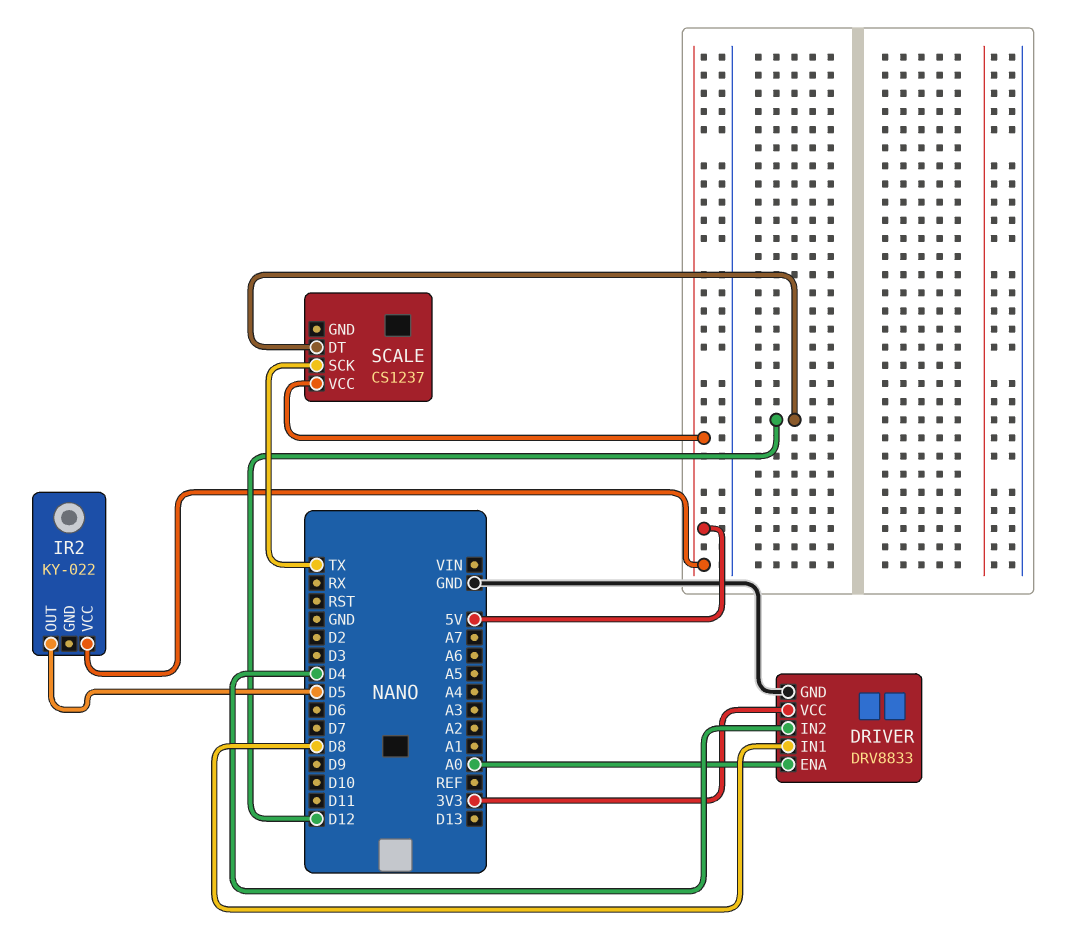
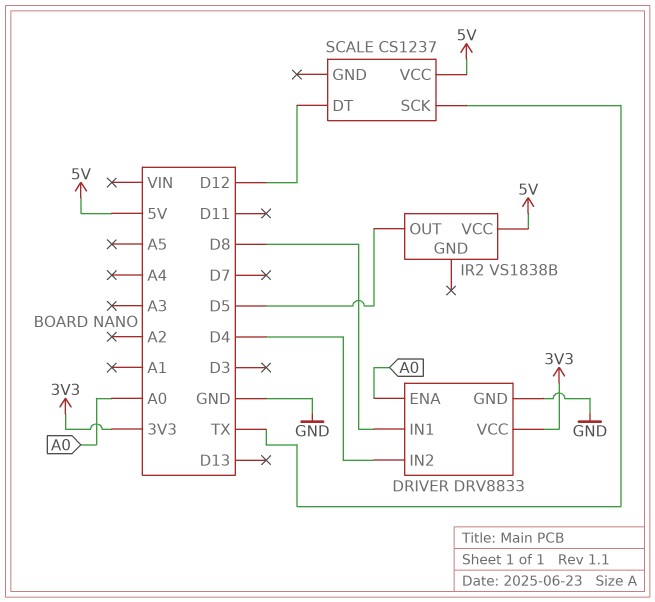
IR2: KY-022 -> VS1838B

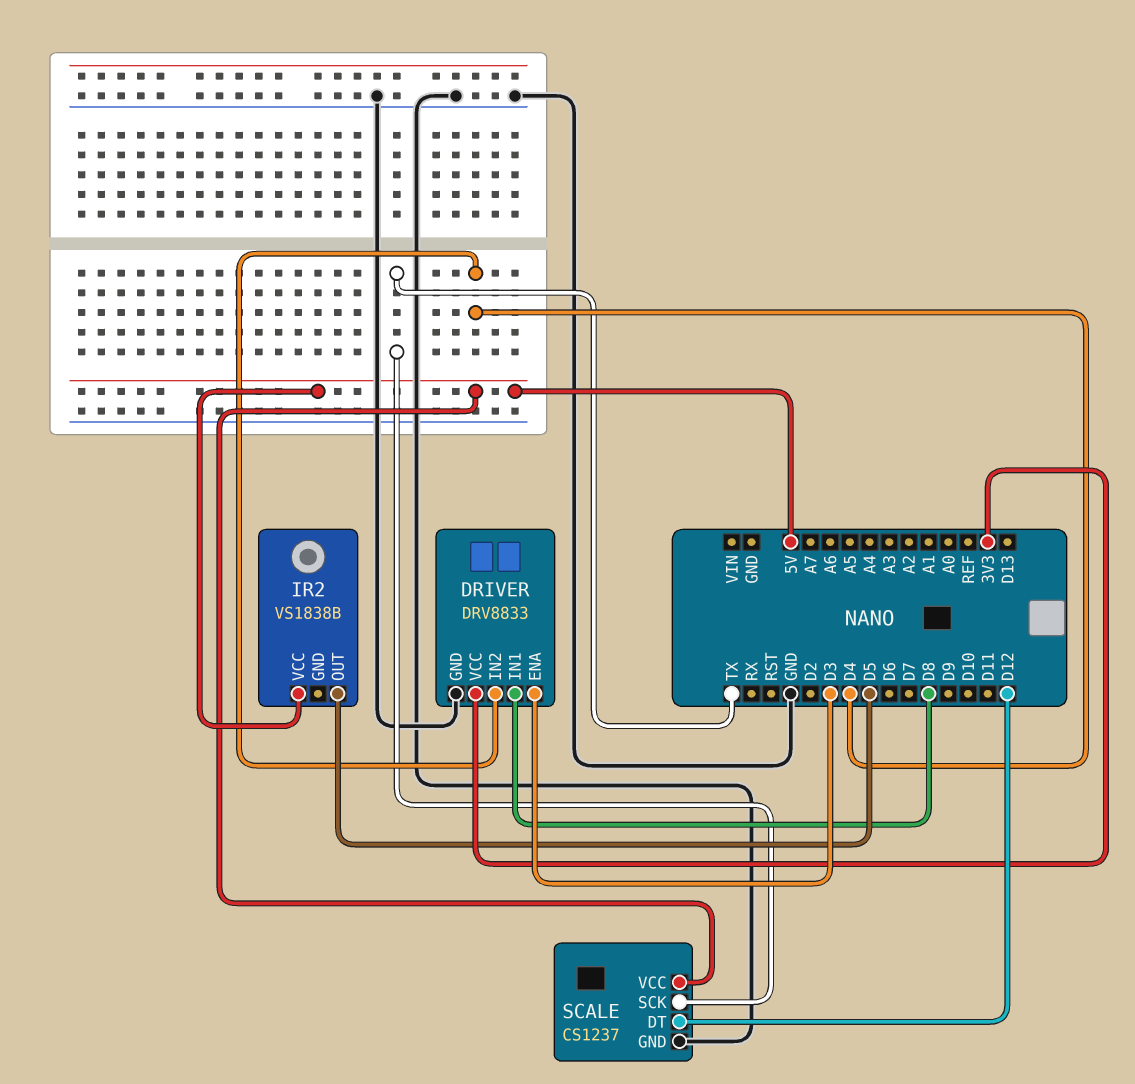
DRIVER pin ENA: A0 -> D3
SCALE pin GND: none -> GND

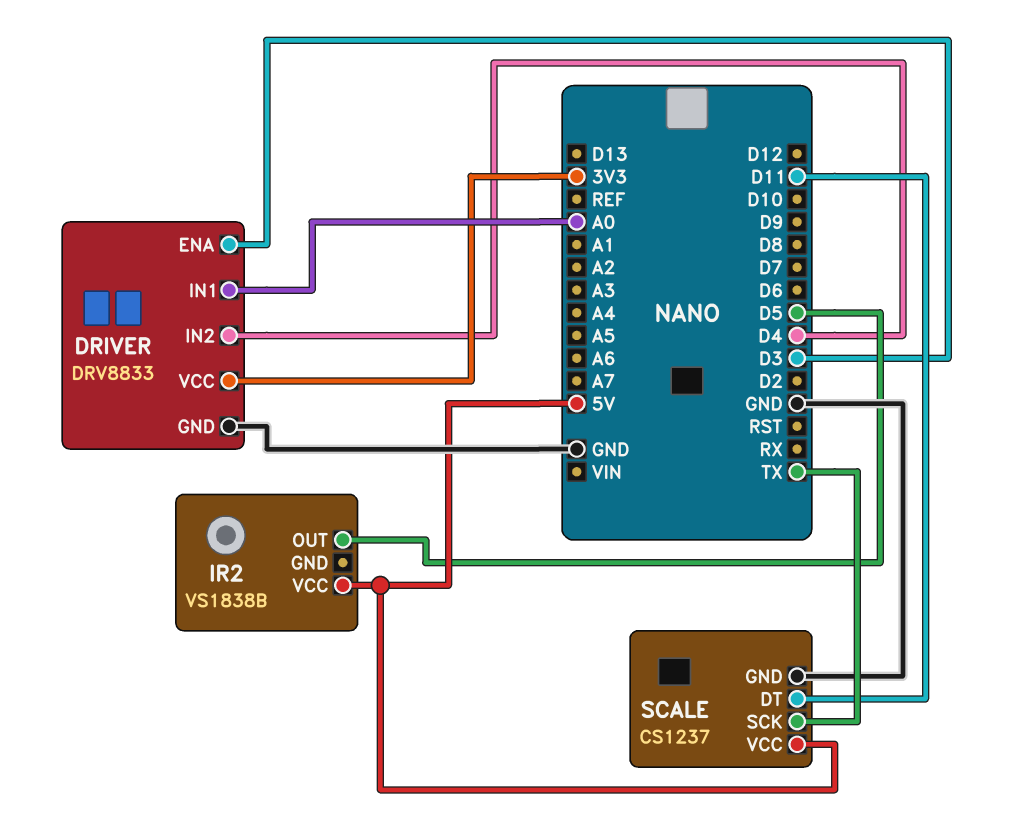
DRIVER pin IN1: D8 -> A0
SCALE pin DT: D12 -> D11

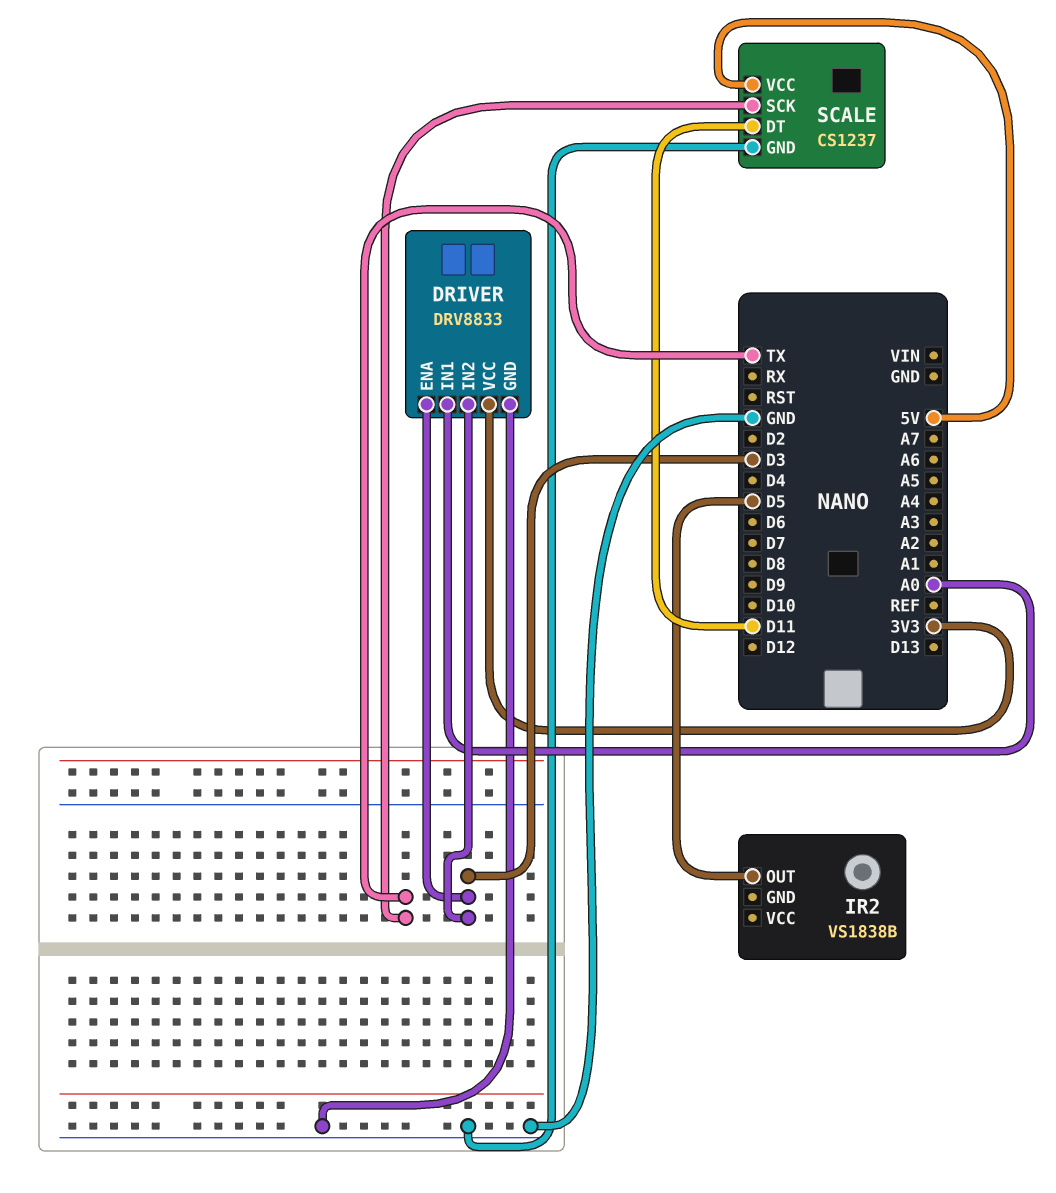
DRIVER pin IN2: D4 -> D3
IR2 pin VCC: 5V -> none

